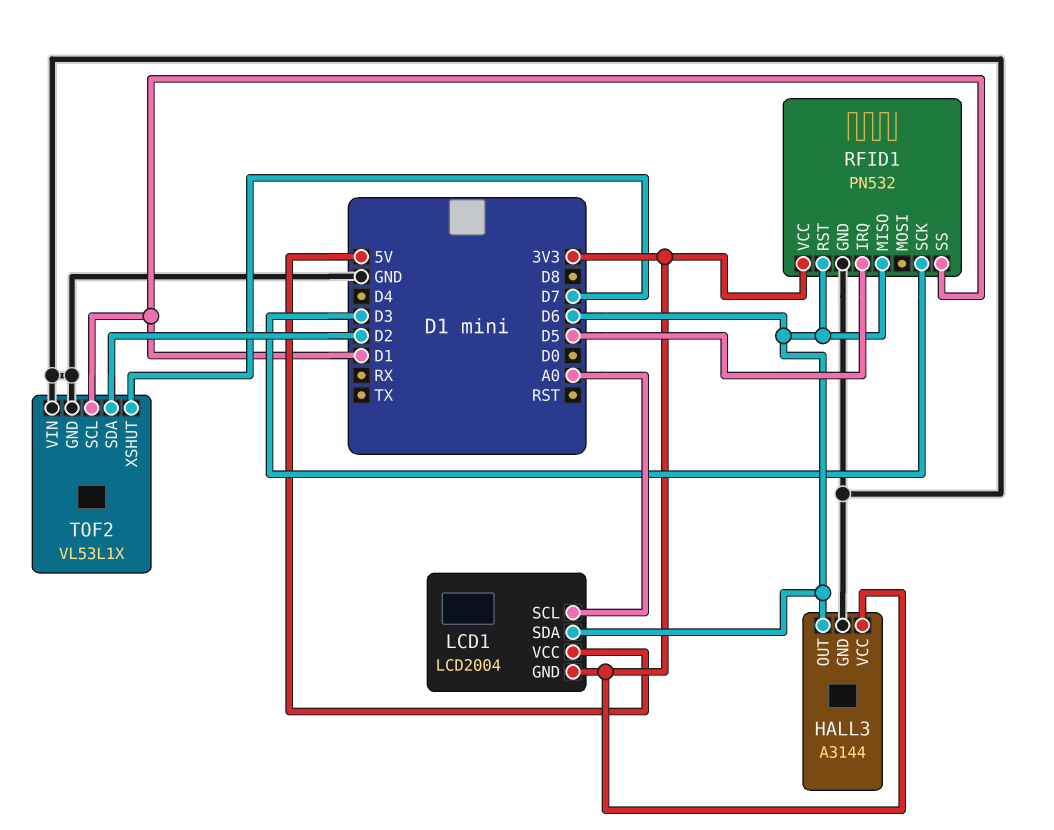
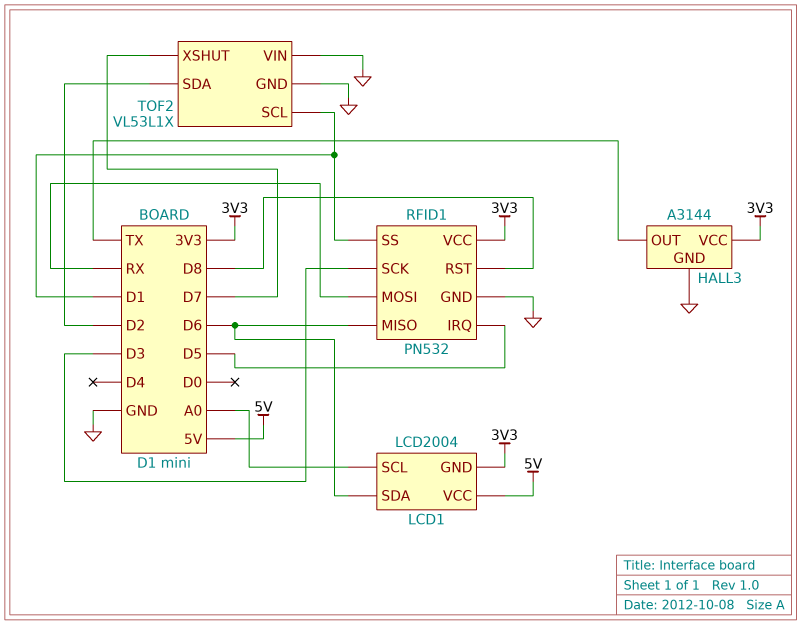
HALL3 pin OUT: D6 -> TX
RFID1 pin MOSI: none -> RX
RFID1 pin RST: D6 -> D8

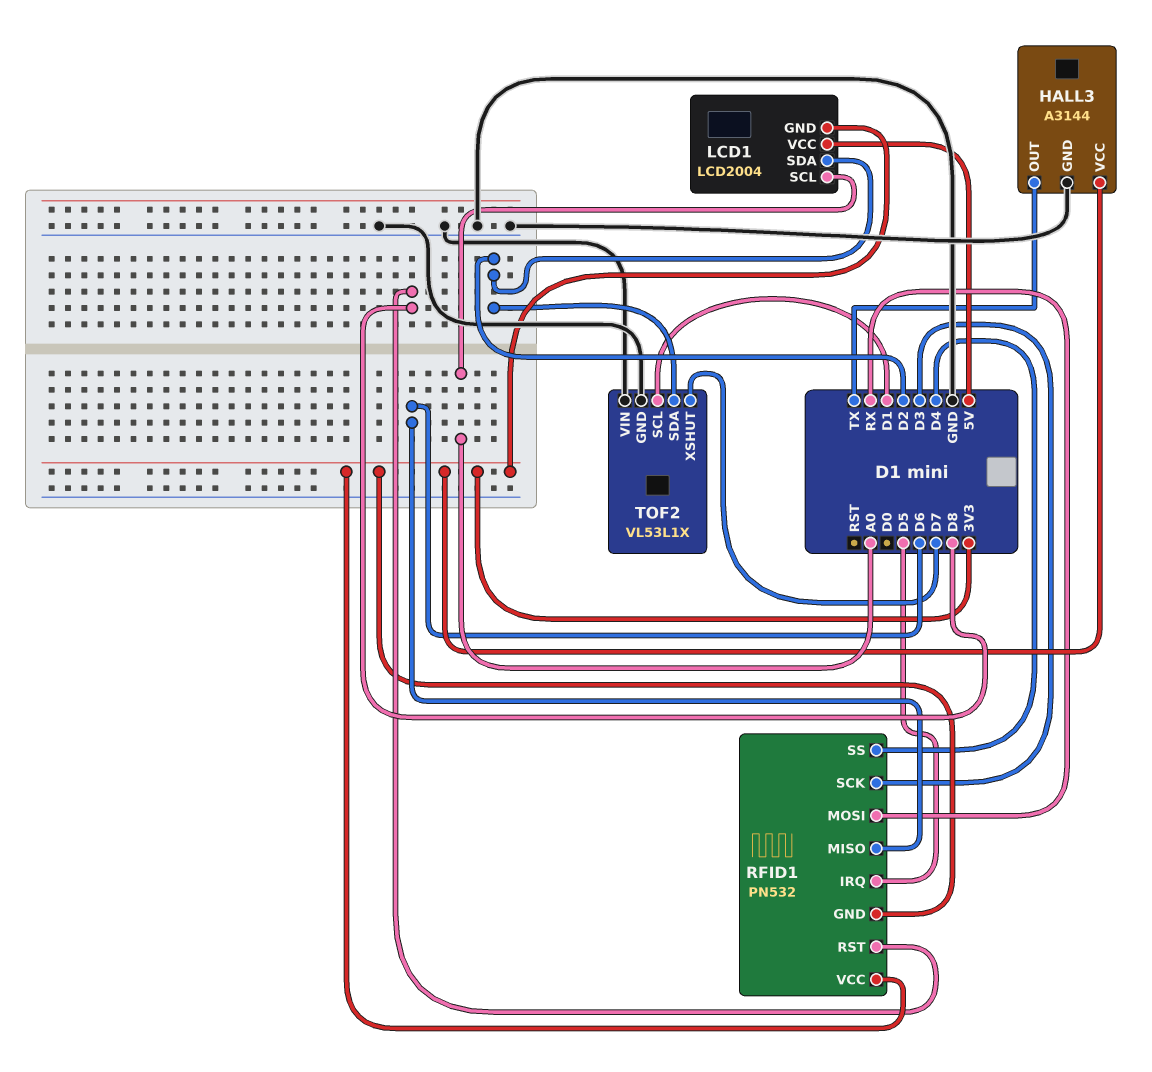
LCD1 pin SDA: D6 -> D2
RFID1 pin GND: GND -> 3V3
RFID1 pin SS: D1 -> D4

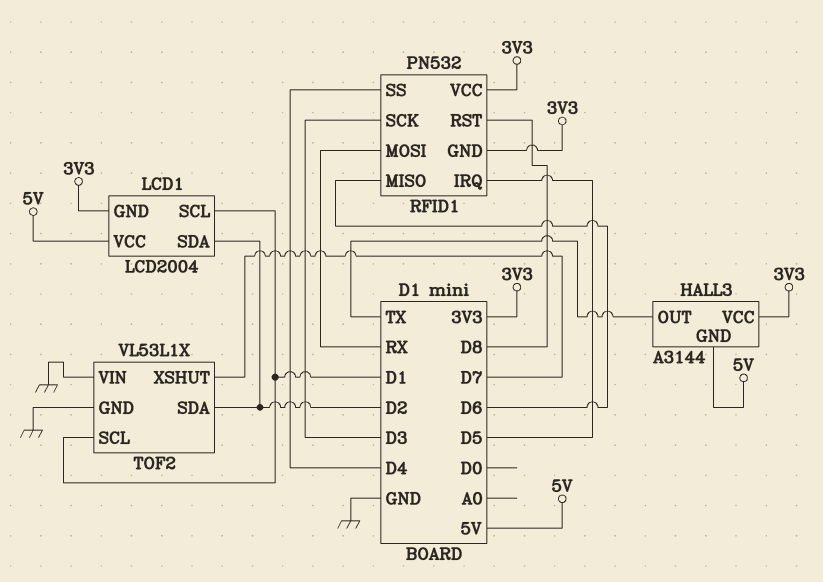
HALL3 pin GND: GND -> 5V
LCD1 pin SCL: A0 -> D1

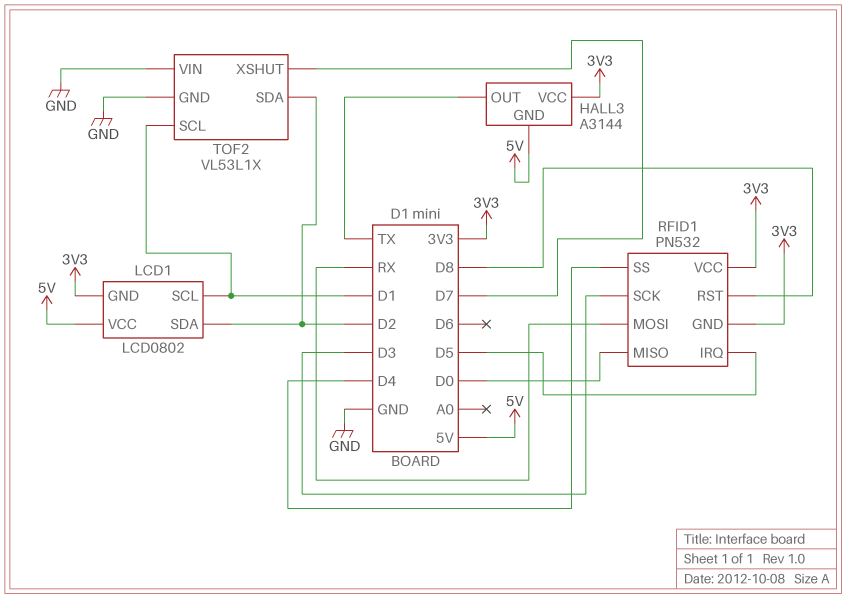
LCD1: LCD2004 -> LCD0802
RFID1 pin MISO: D6 -> D0

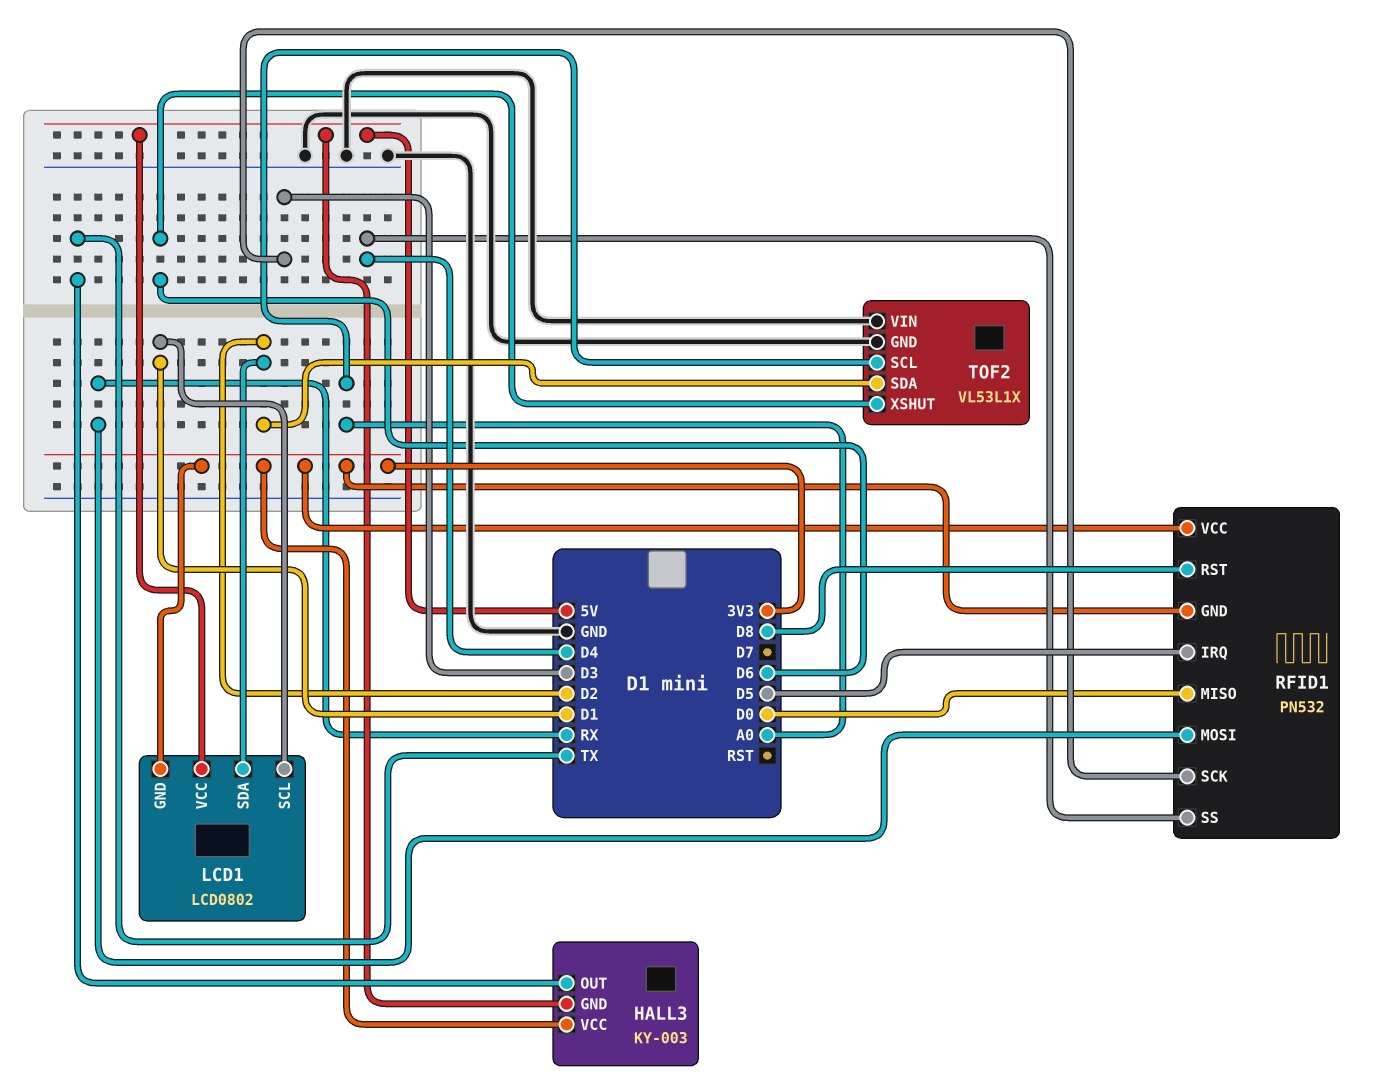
HALL3: A3144 -> KY-003
TOF2 pin SCL: D1 -> A0
TOF2 pin XSHUT: D7 -> D6

